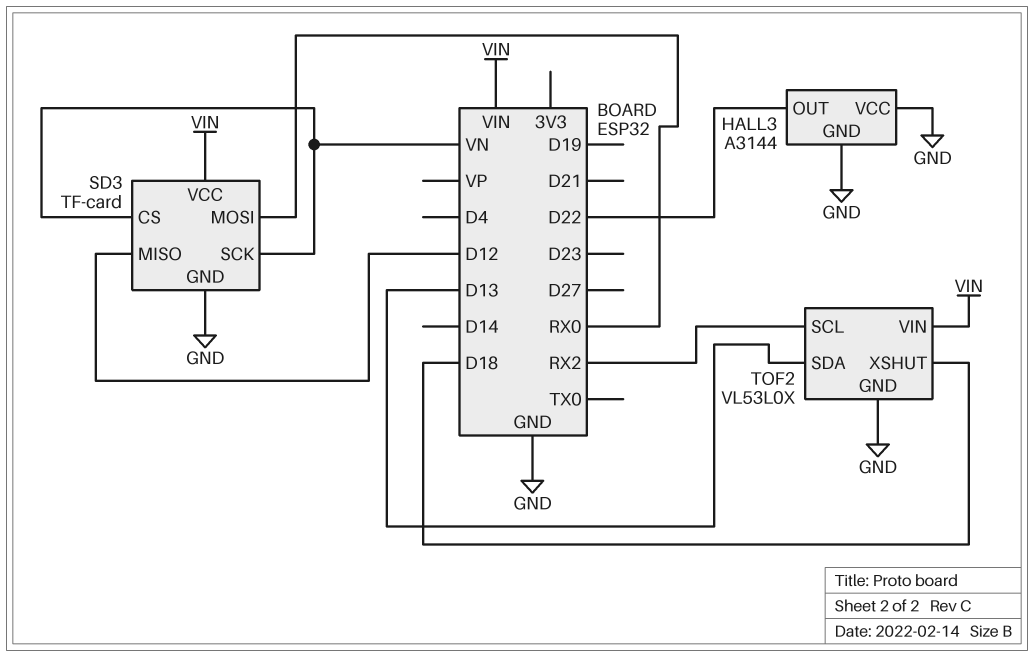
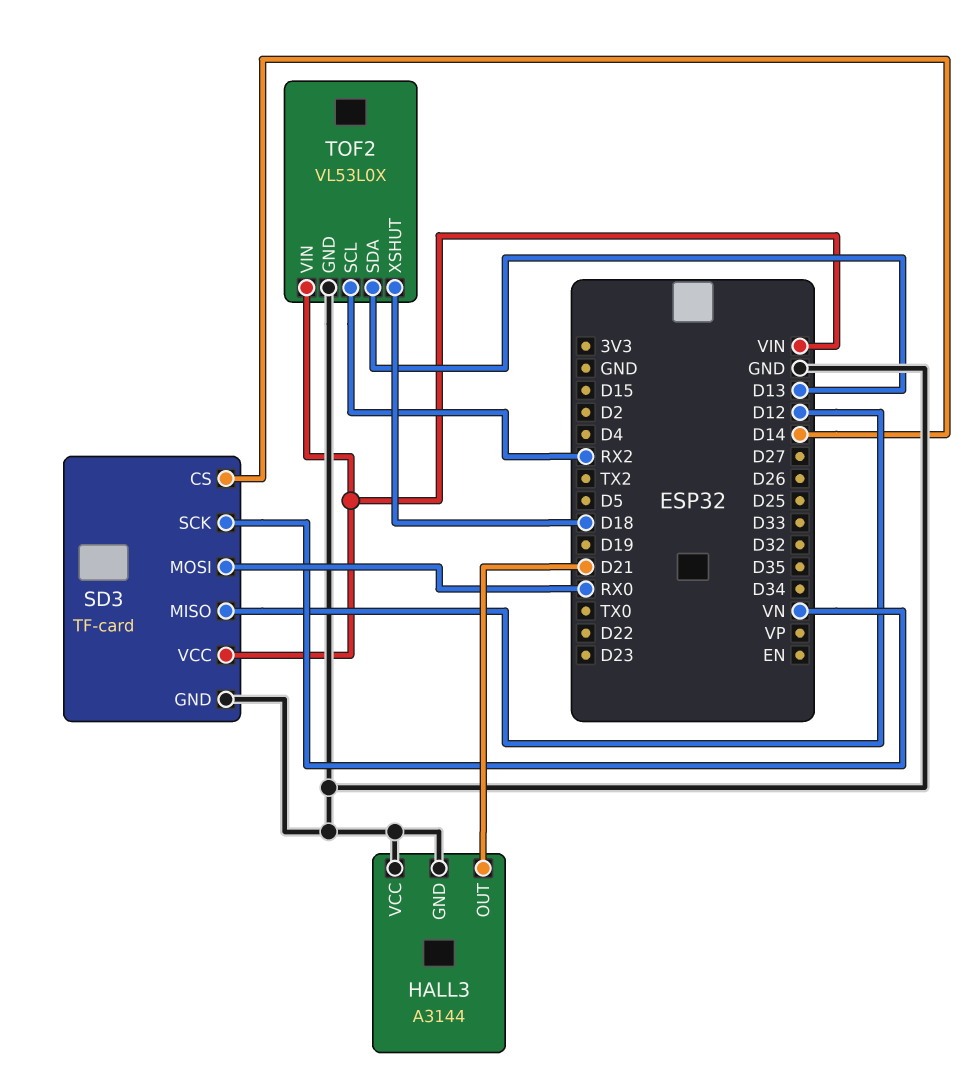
HALL3 pin OUT: D22 -> D21
SD3 pin CS: VN -> D14

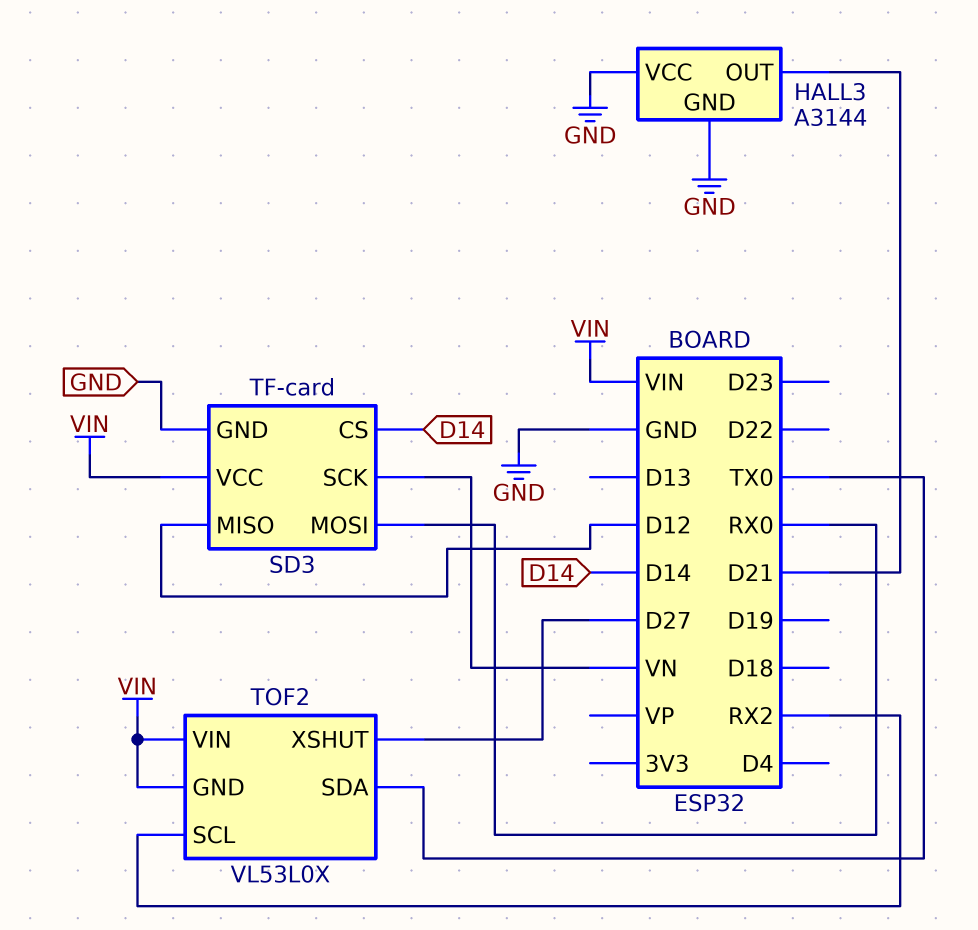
TOF2 pin GND: GND -> VIN
TOF2 pin SDA: D13 -> TX0
TOF2 pin XSHUT: D18 -> D27

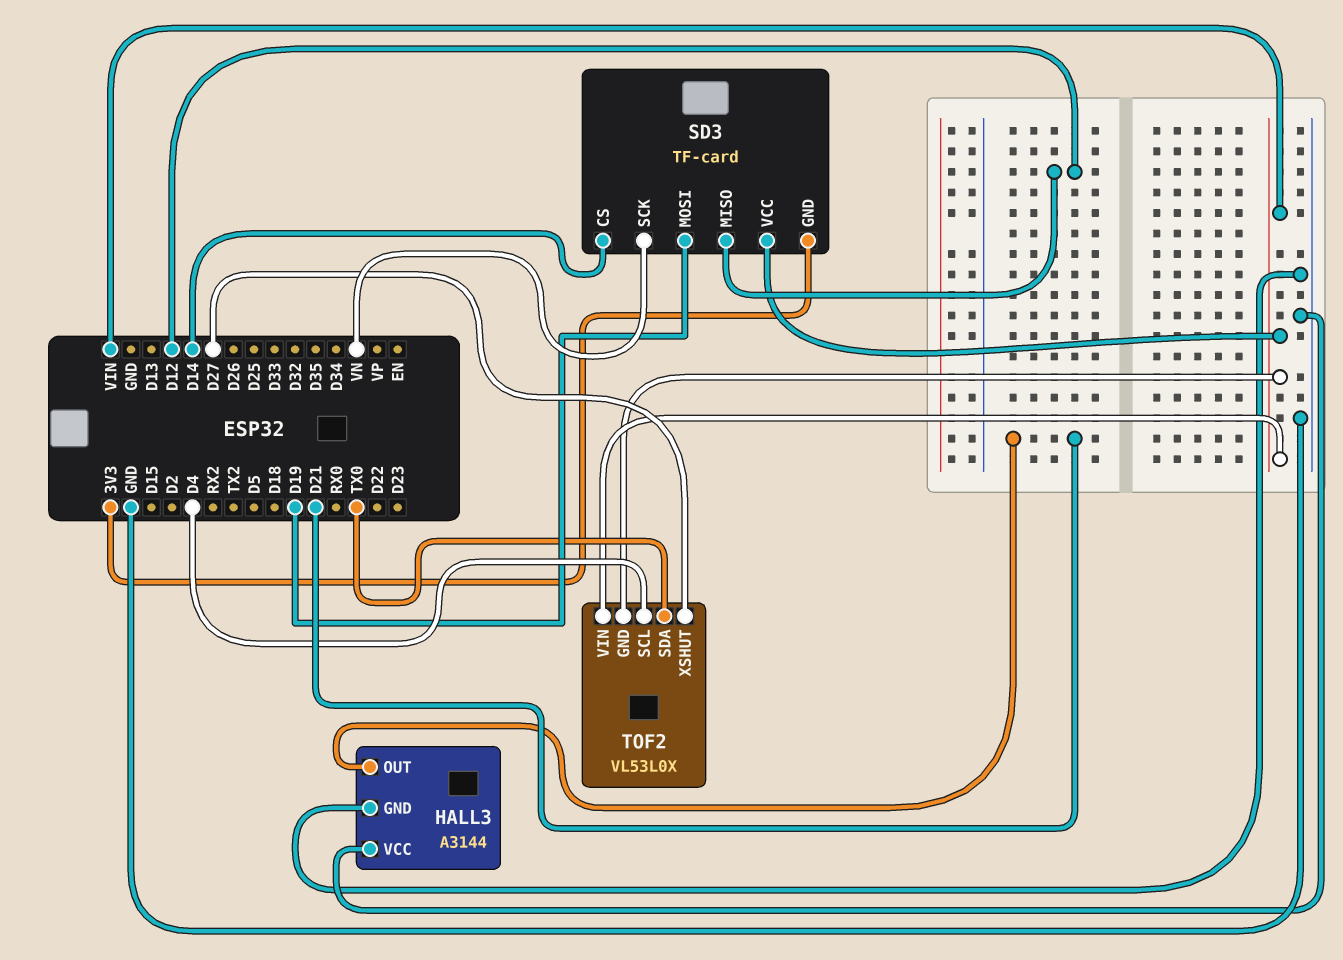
SD3 pin GND: GND -> 3V3
SD3 pin MOSI: RX0 -> D19
TOF2 pin SCL: RX2 -> D4

